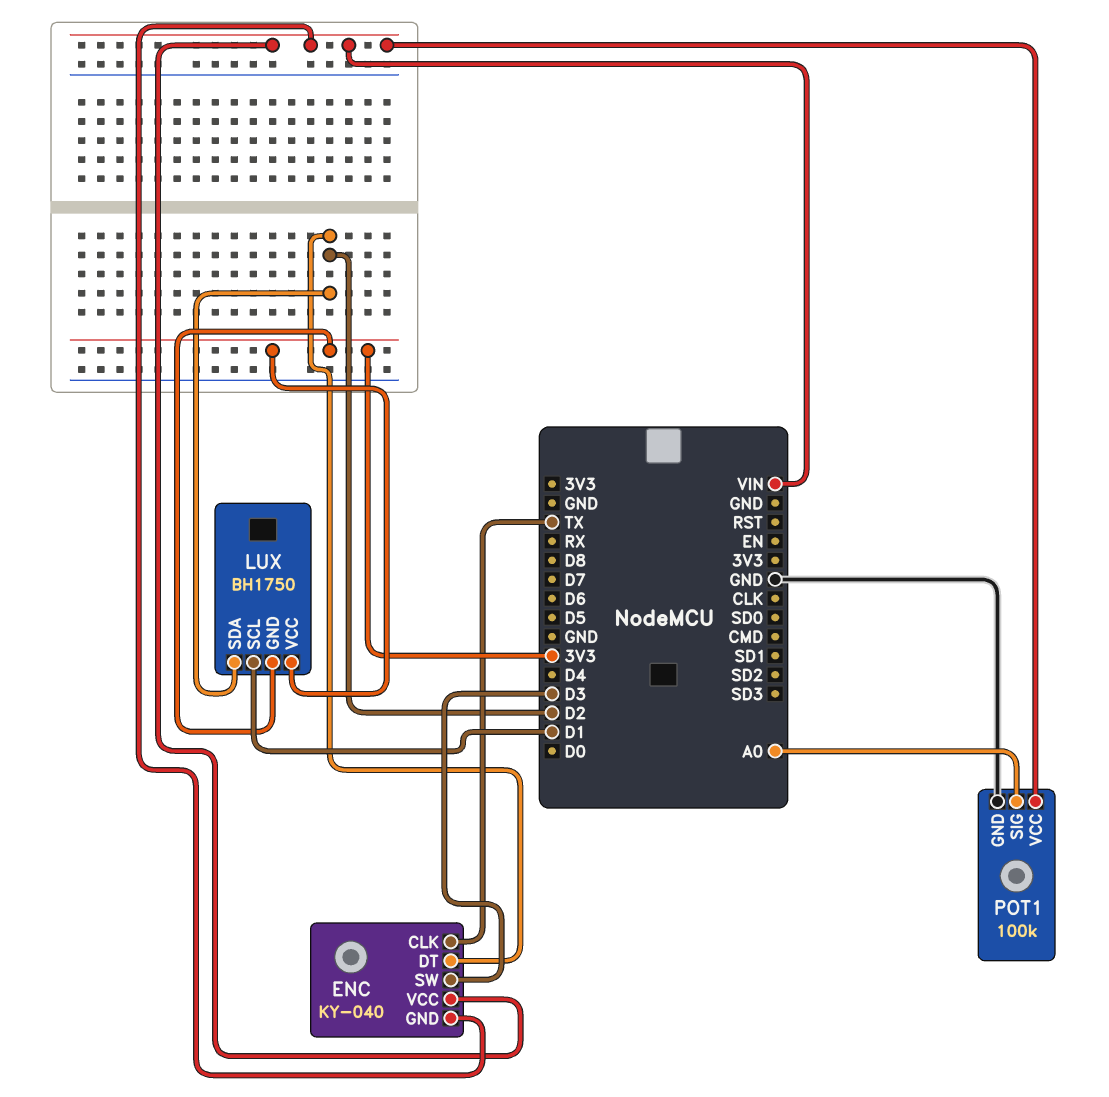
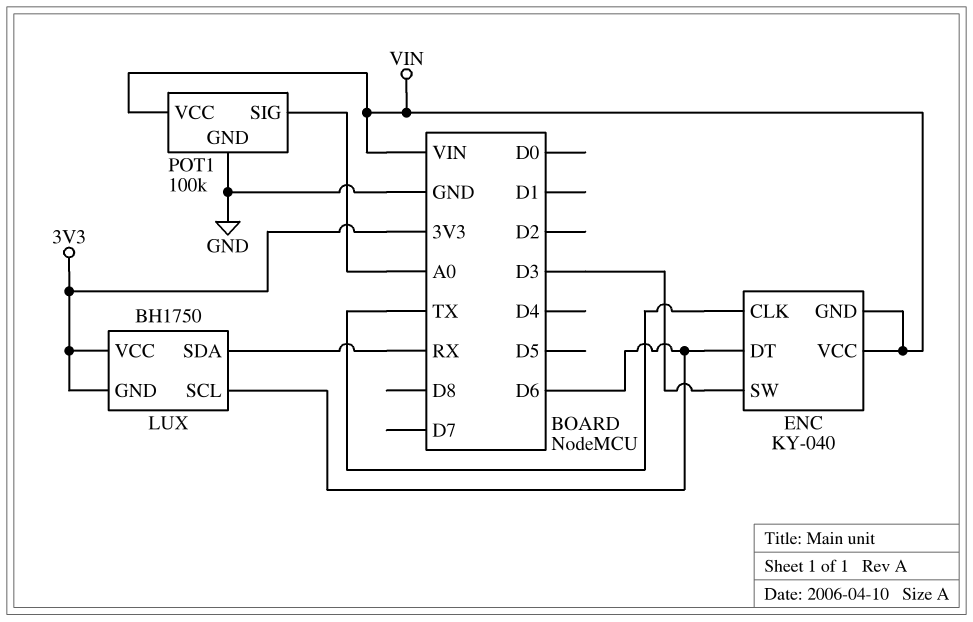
ENC pin DT: D2 -> D6
LUX pin SCL: D1 -> D6
LUX pin SDA: D2 -> RX

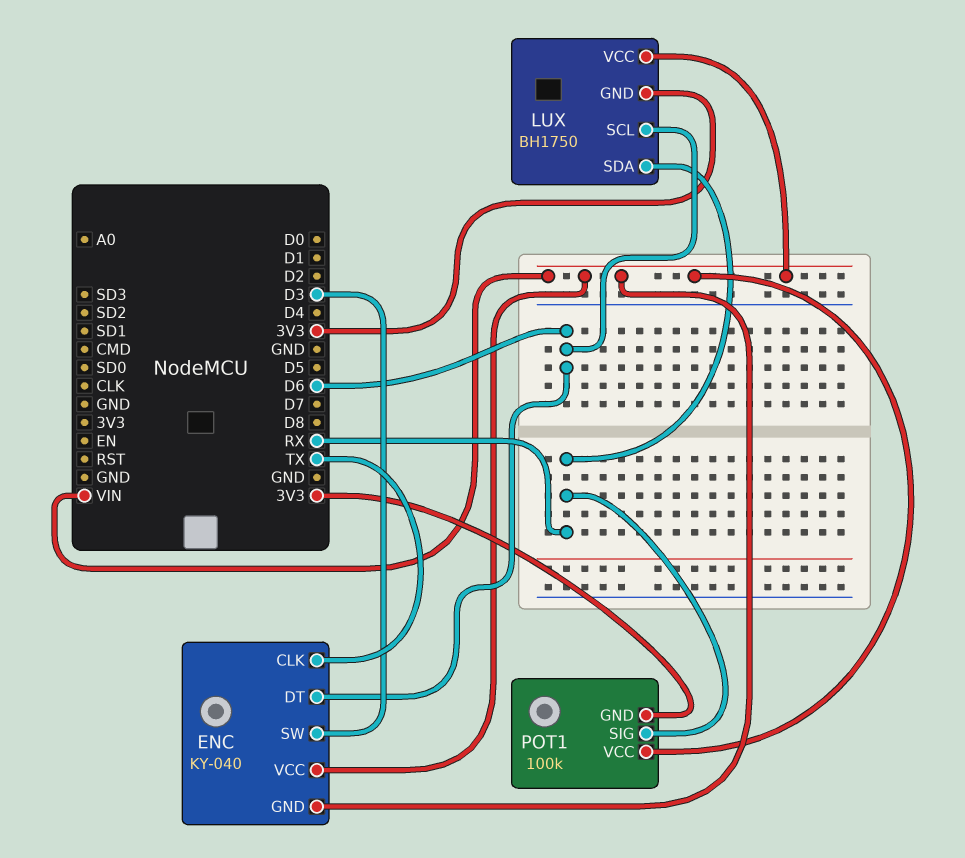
LUX pin VCC: 3V3 -> VIN
POT1 pin GND: GND -> 3V3
POT1 pin SIG: A0 -> RX

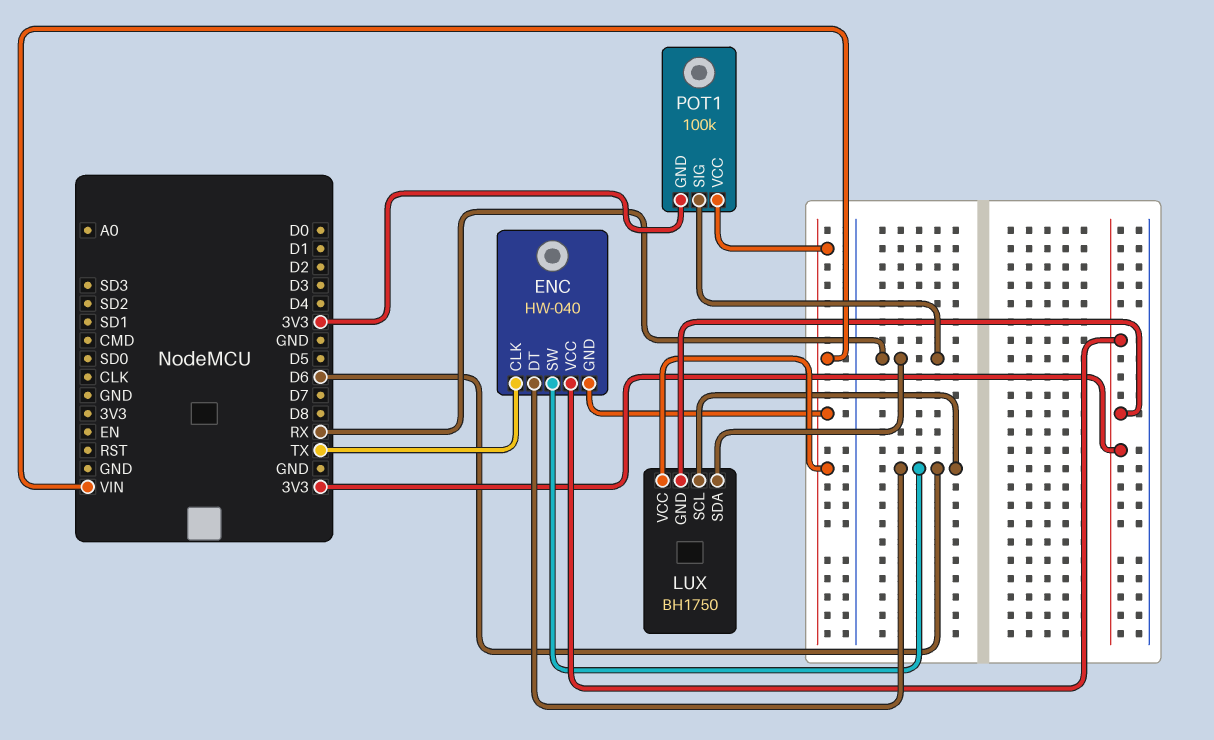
ENC: KY-040 -> HW-040
ENC pin SW: D3 -> D6
ENC pin VCC: VIN -> 3V3

